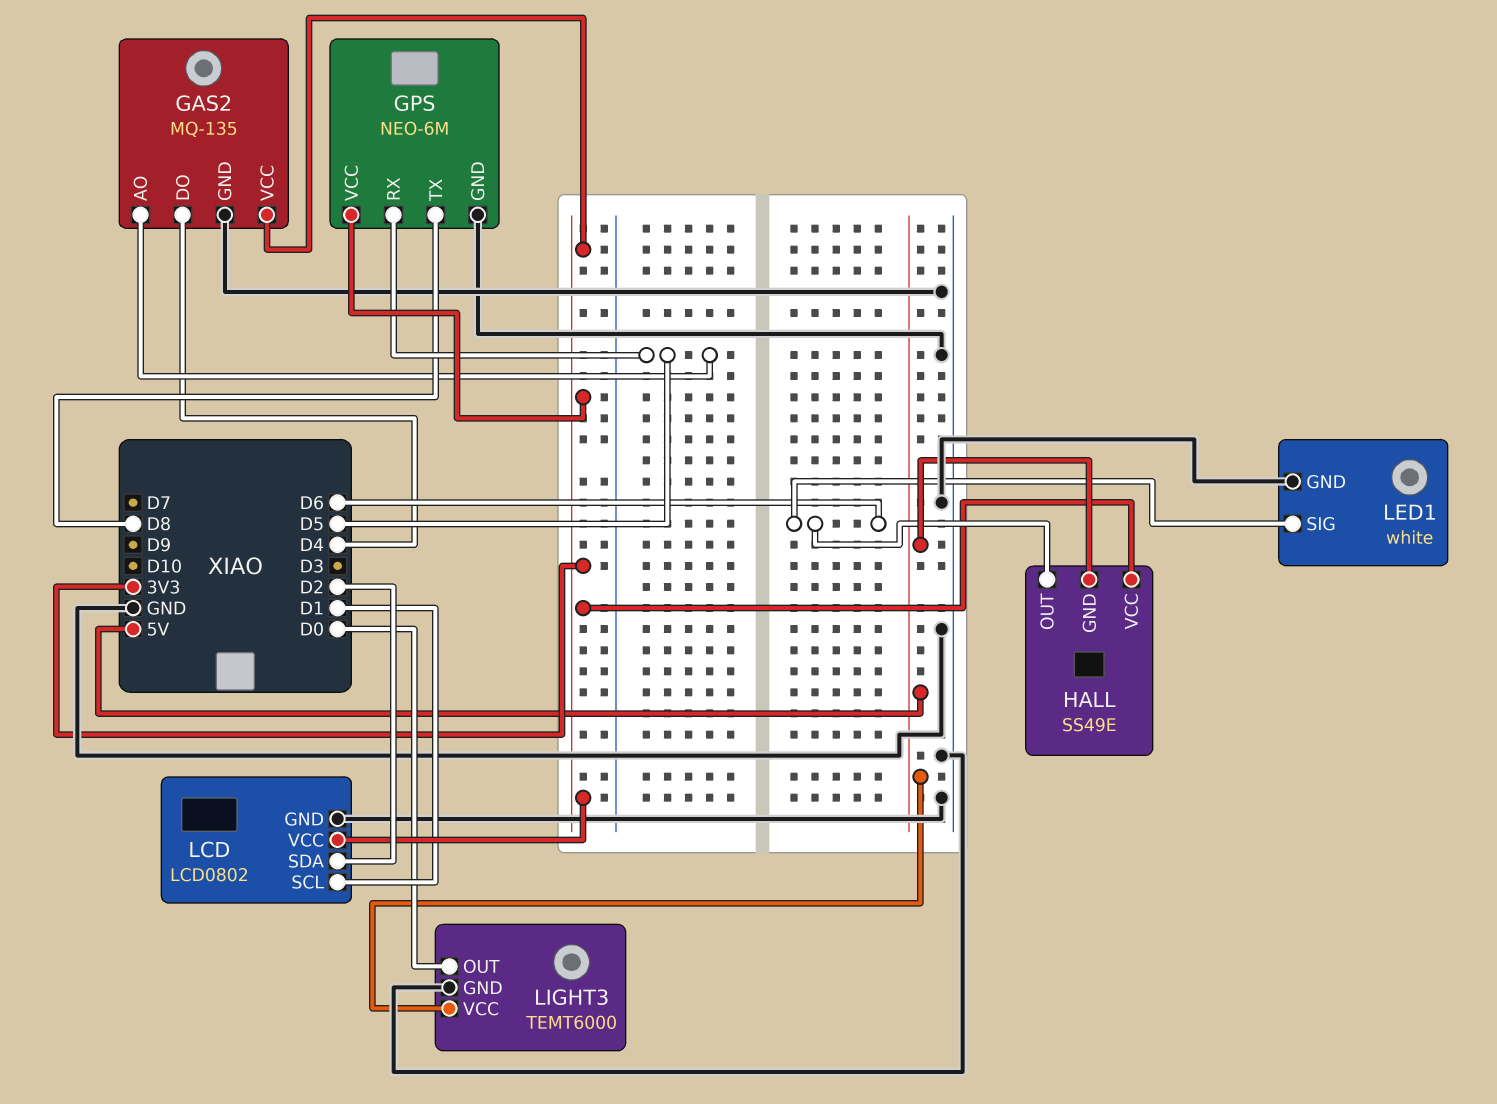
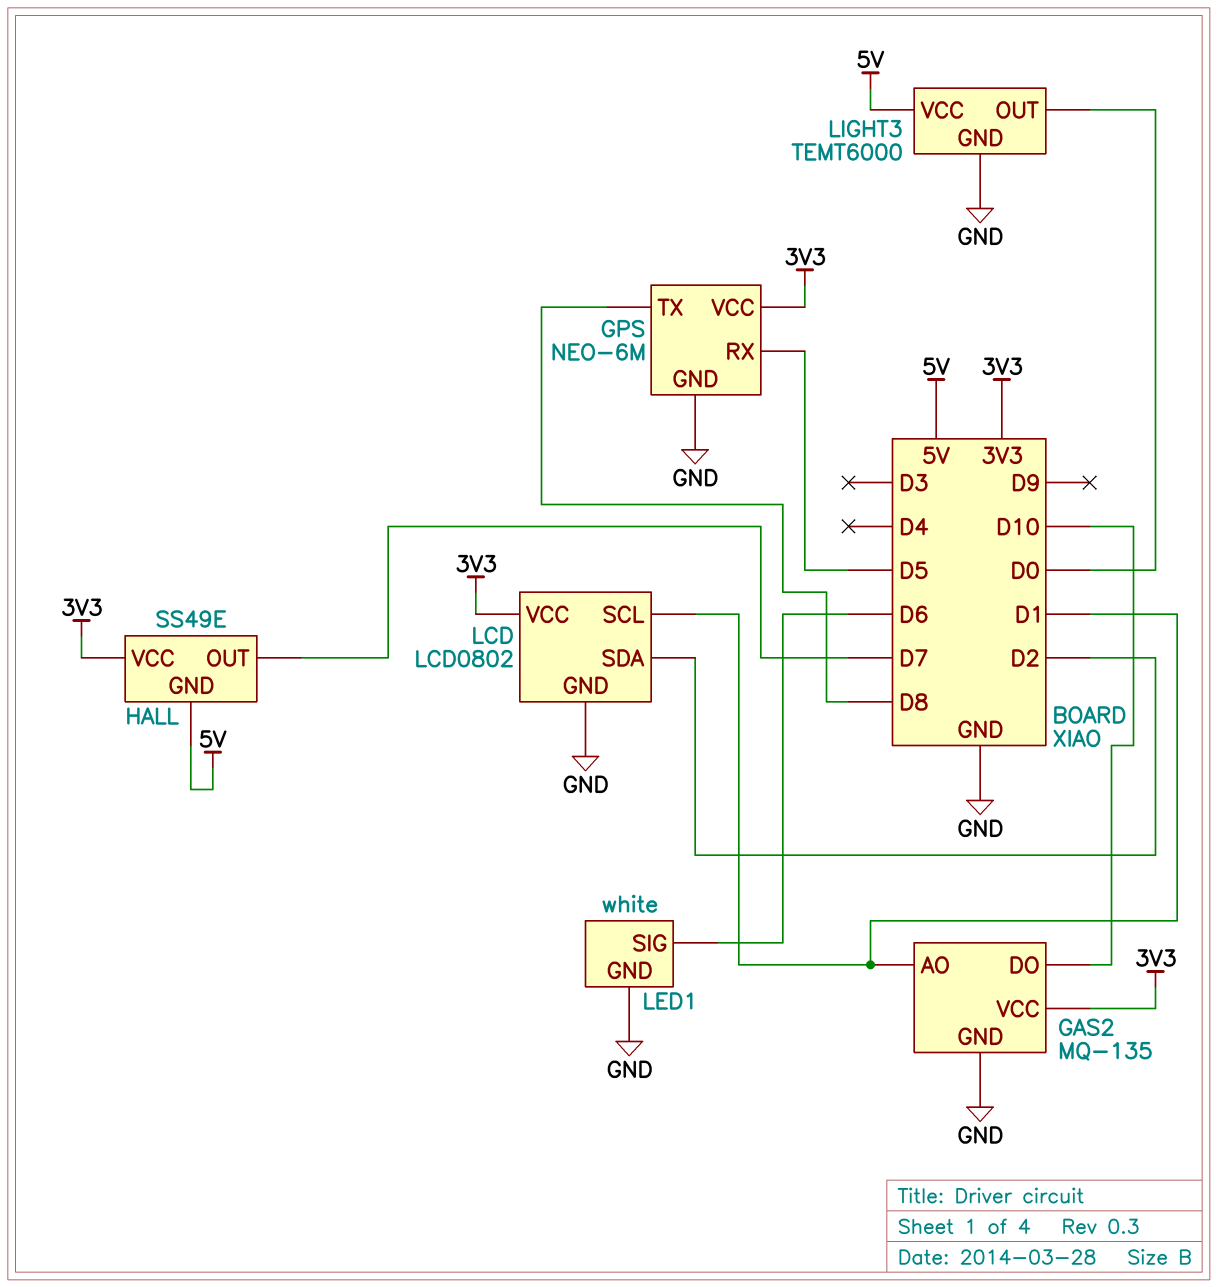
GAS2 pin AO: D5 -> D1
GAS2 pin DO: D4 -> D10
HALL pin OUT: D6 -> D7

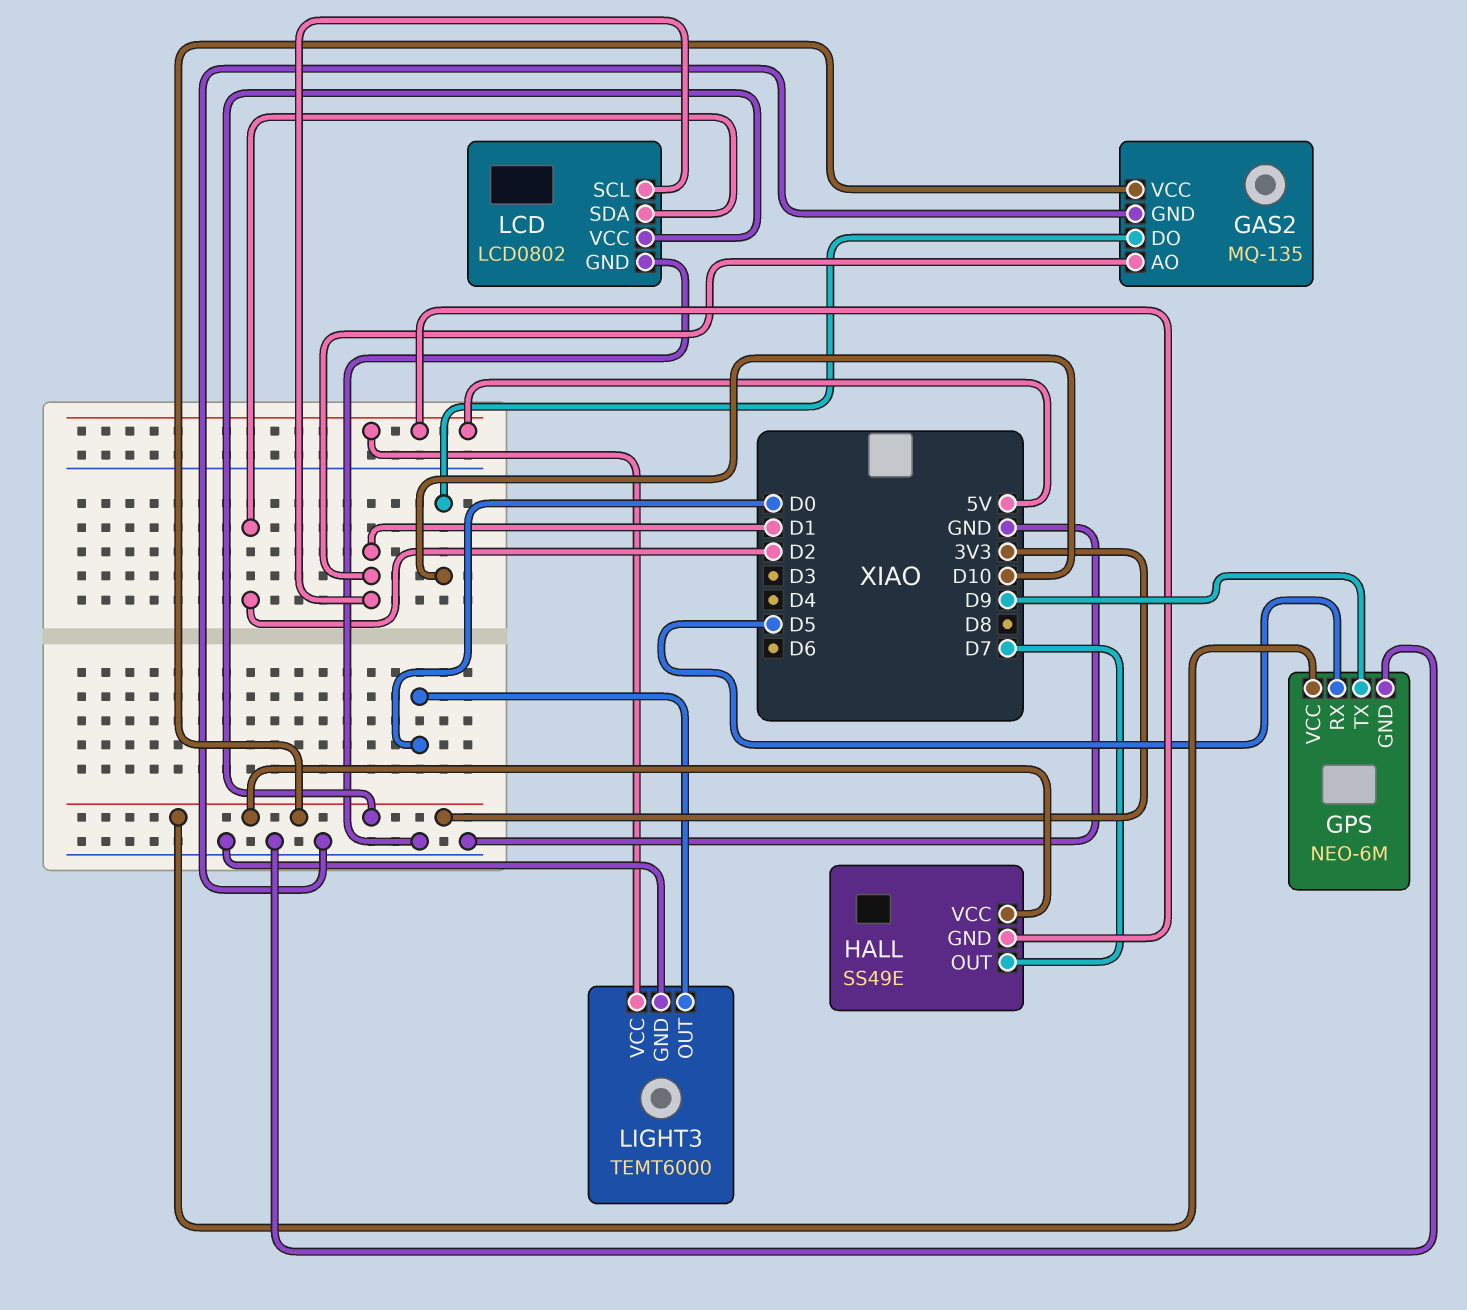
GPS pin TX: D8 -> D9
LED1: white -> none
LED1 pin GND: GND -> none
LED1 pin SIG: D6 -> none

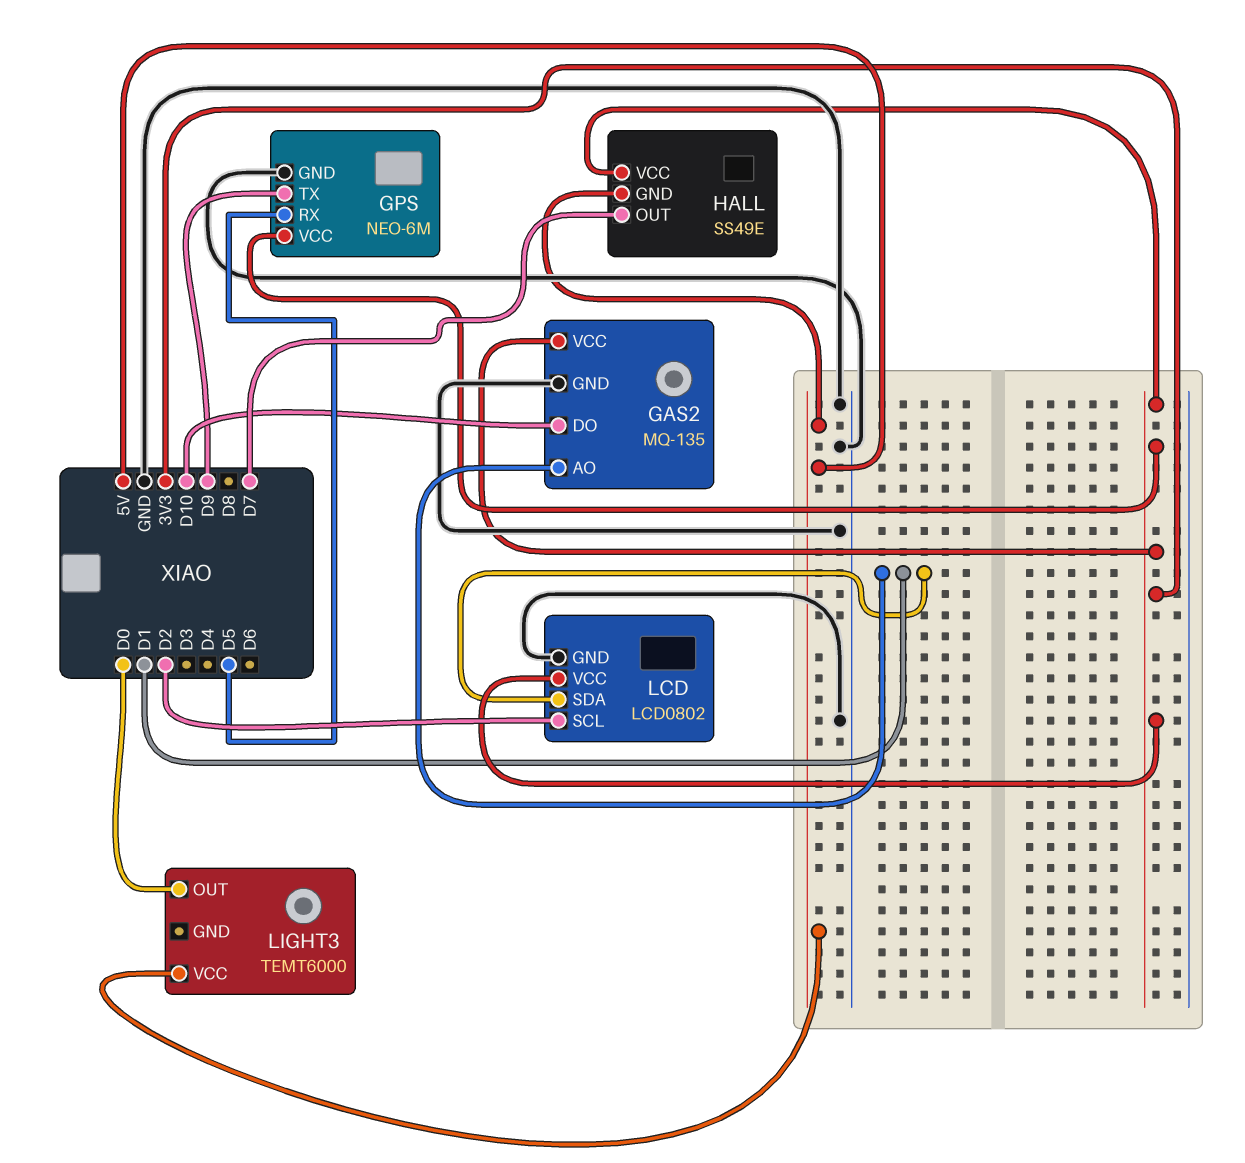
LCD pin SCL: D1 -> D2
LCD pin SDA: D2 -> D1
LIGHT3 pin GND: GND -> none

